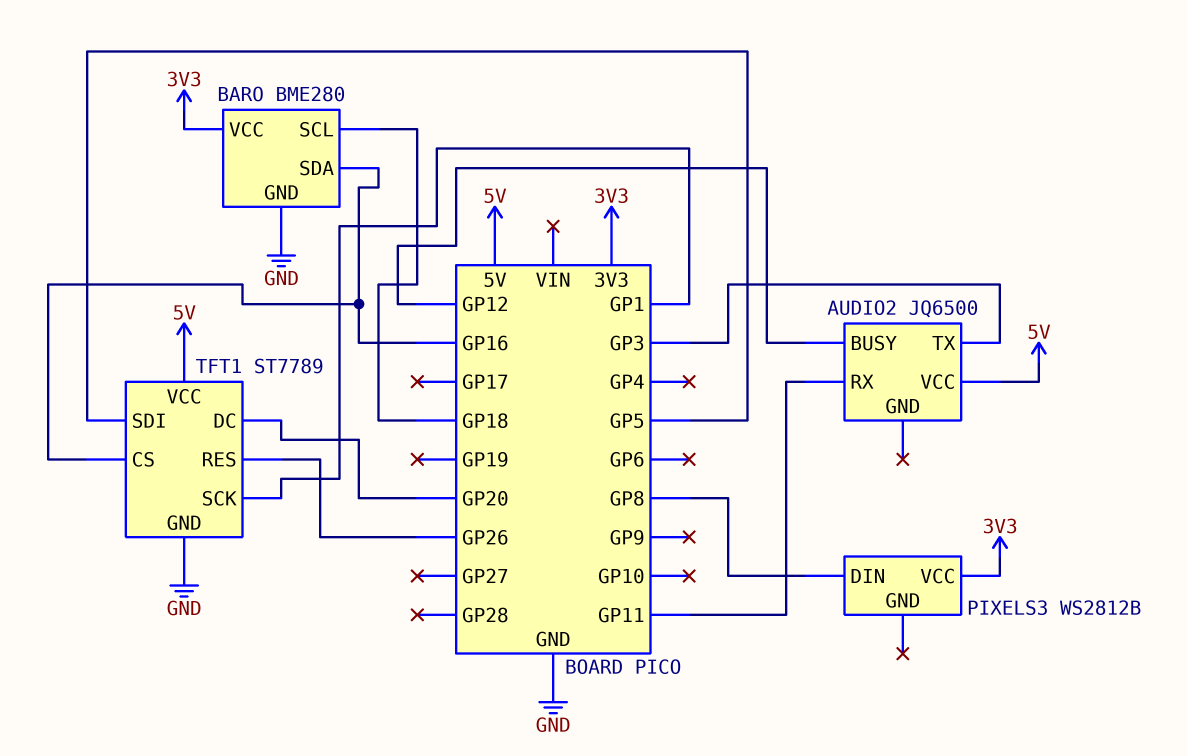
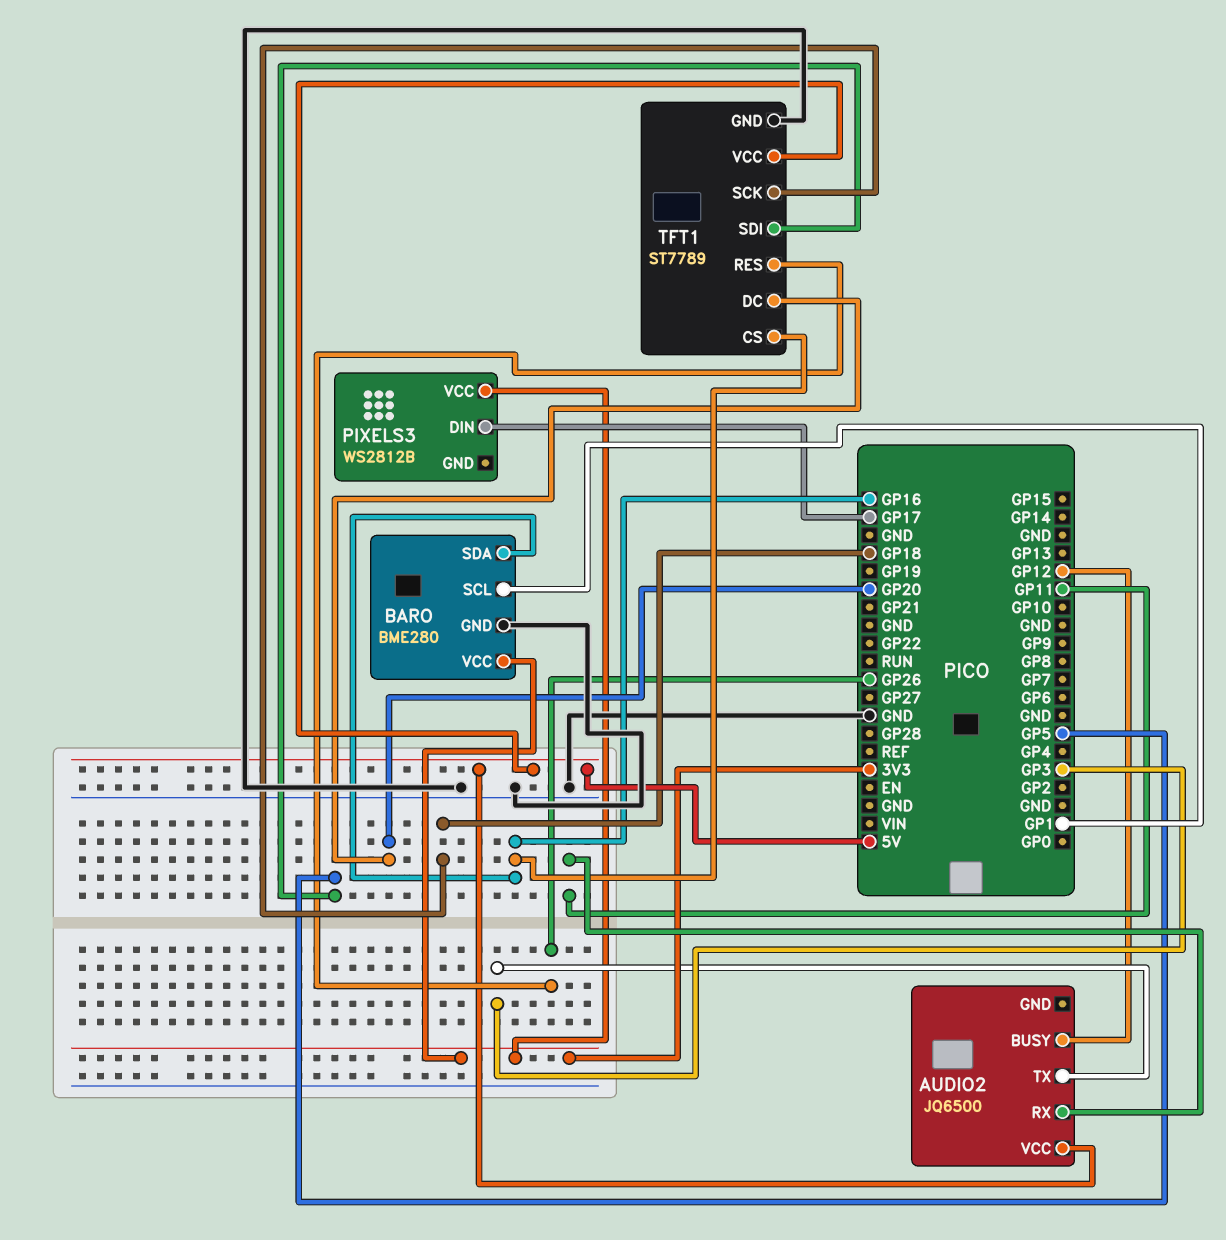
BARO pin SCL: GP18 -> GP1
PIXELS3 pin DIN: GP8 -> GP17
TFT1 pin SCK: GP1 -> GP18

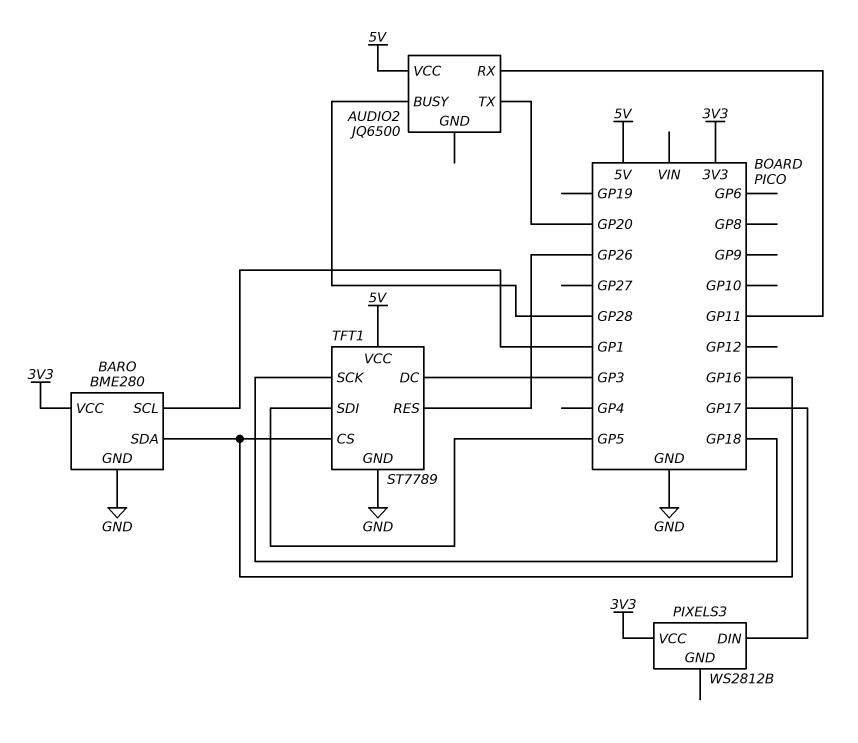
AUDIO2 pin BUSY: GP12 -> GP28
AUDIO2 pin TX: GP3 -> GP20
TFT1 pin DC: GP20 -> GP3

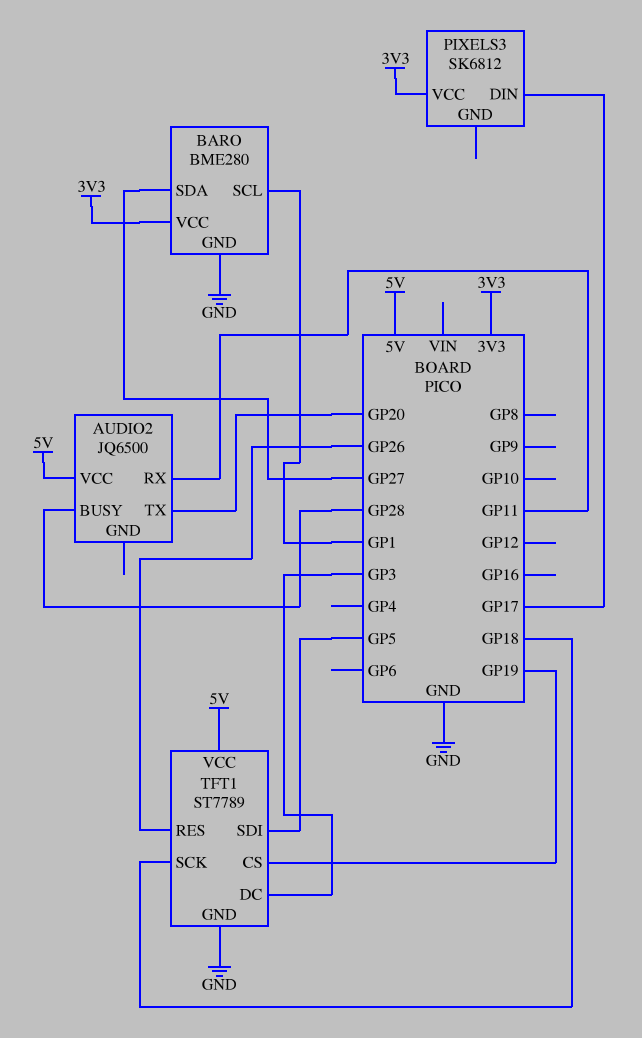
BARO pin SDA: GP16 -> GP27
PIXELS3: WS2812B -> SK6812
TFT1 pin CS: GP16 -> GP19

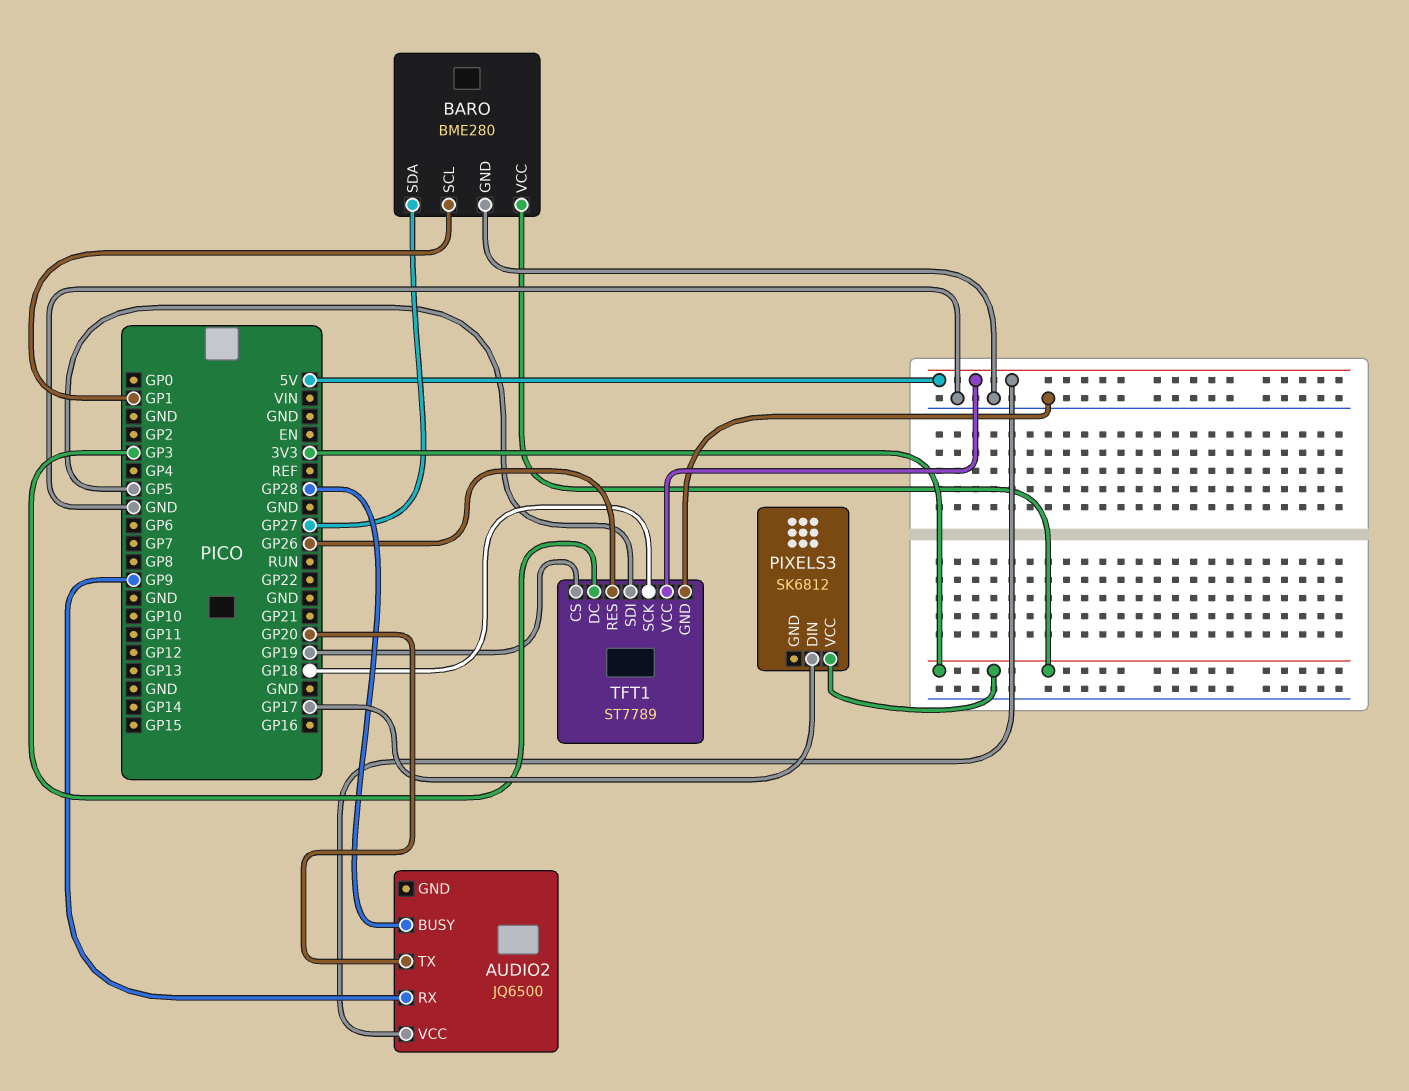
AUDIO2 pin RX: GP11 -> GP9

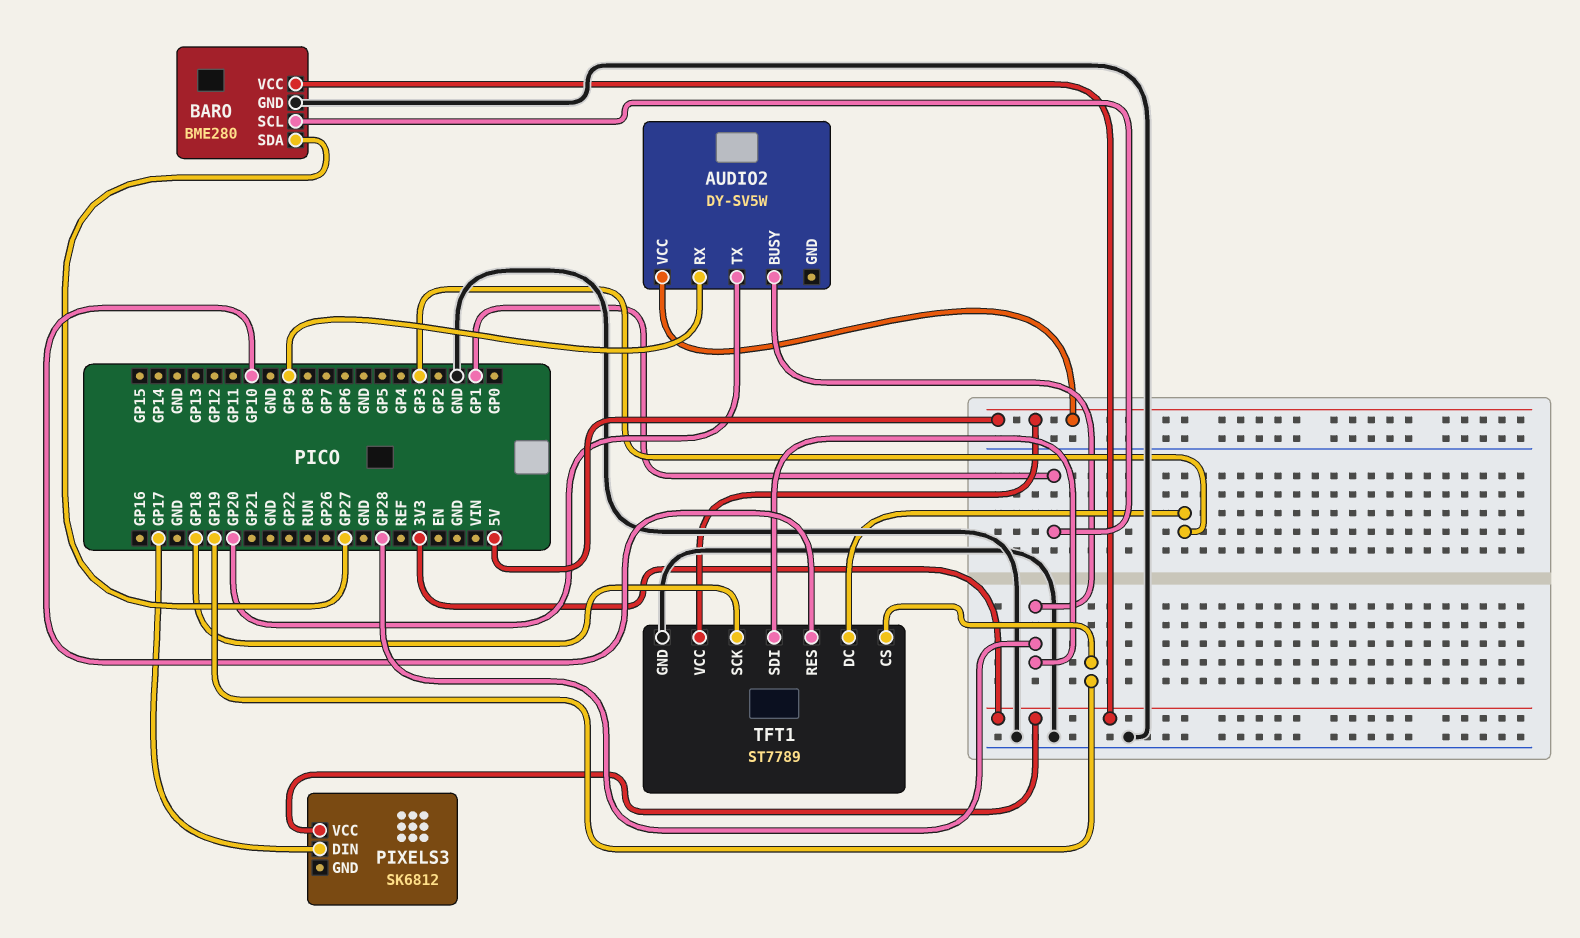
AUDIO2: JQ6500 -> DY-SV5W
TFT1 pin RES: GP26 -> GP10
TFT1 pin SDI: GP5 -> GP28

